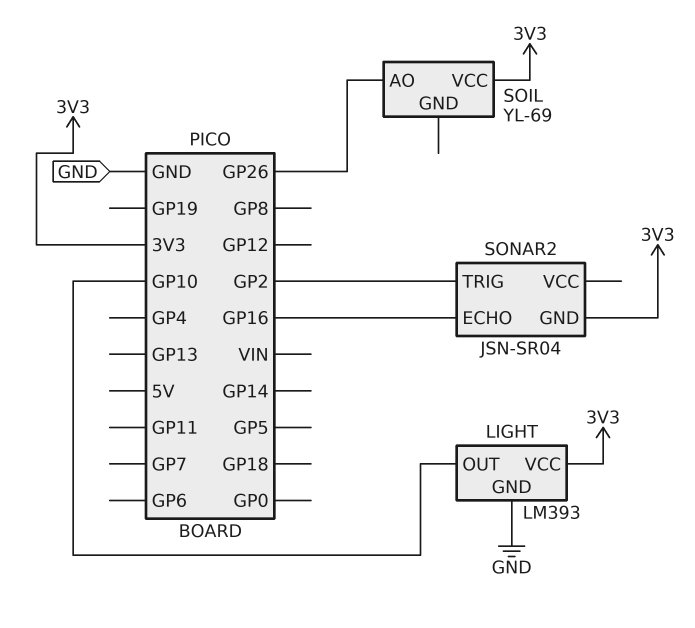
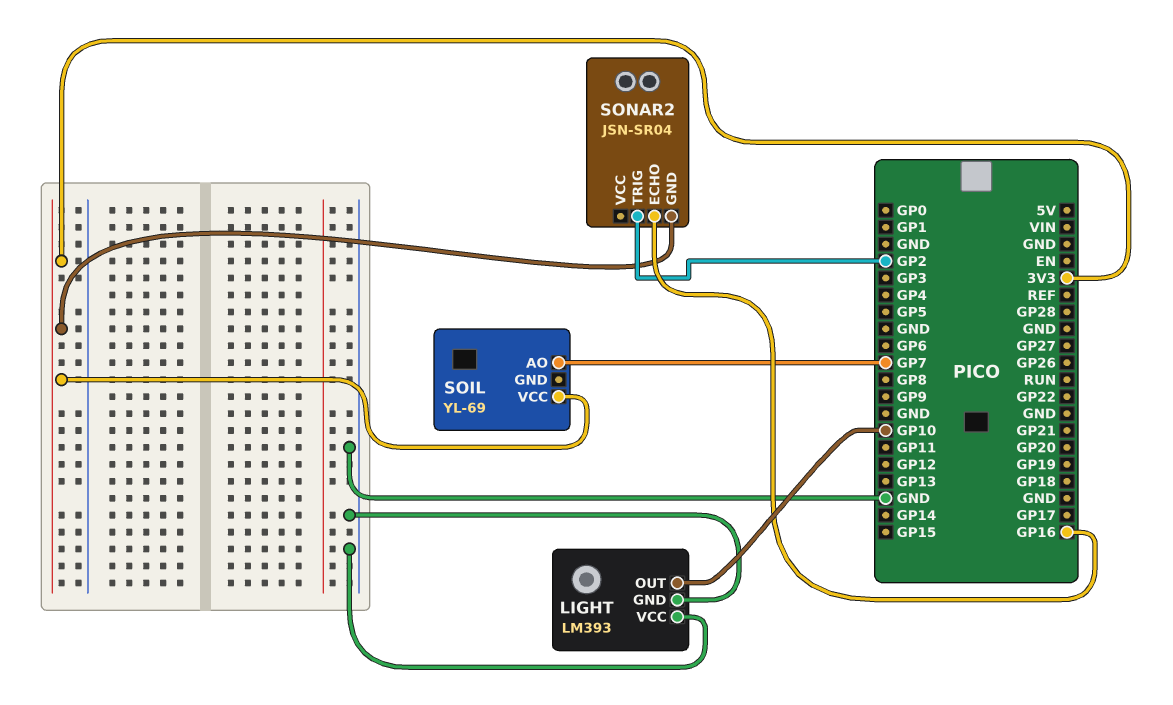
LIGHT pin VCC: 3V3 -> GND
SOIL pin AO: GP26 -> GP7

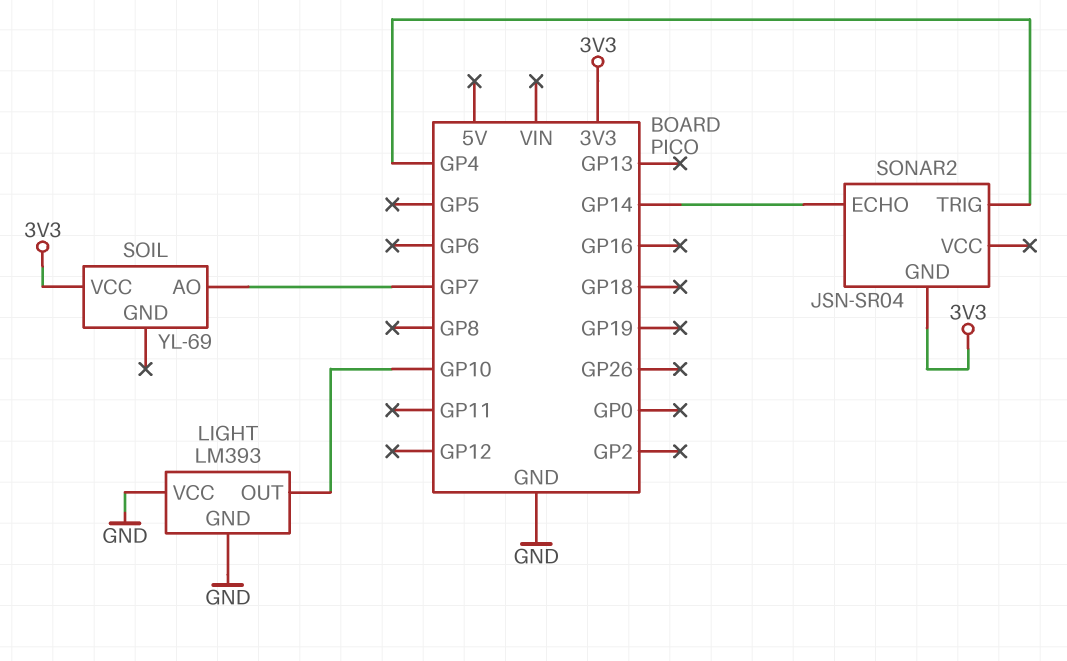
SONAR2 pin ECHO: GP16 -> GP14
SONAR2 pin TRIG: GP2 -> GP4

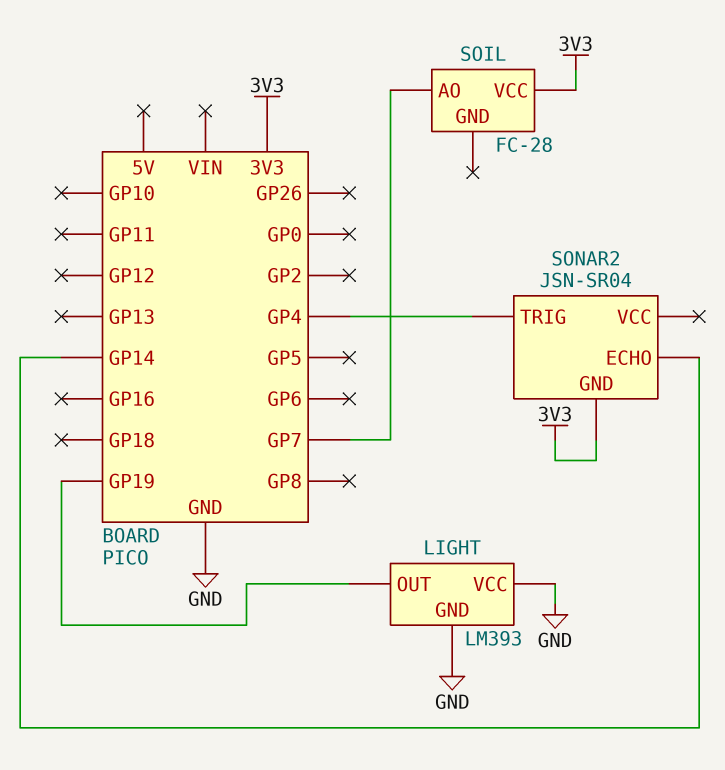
LIGHT pin OUT: GP10 -> GP19
SOIL: YL-69 -> FC-28

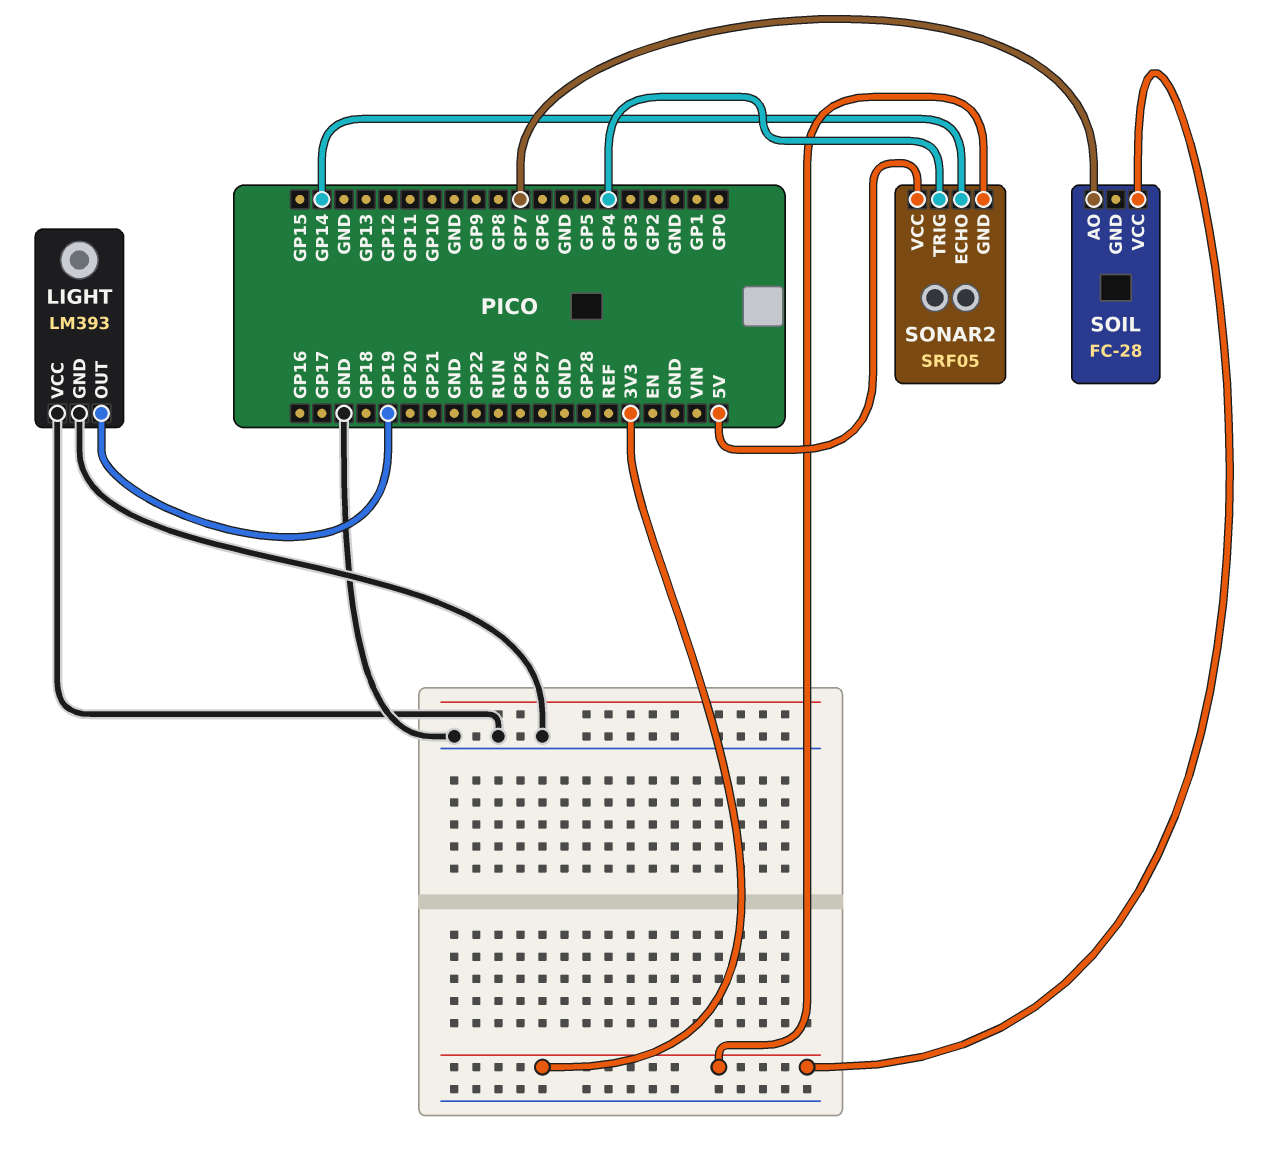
SONAR2: JSN-SR04 -> SRF05
SONAR2 pin VCC: none -> 5V

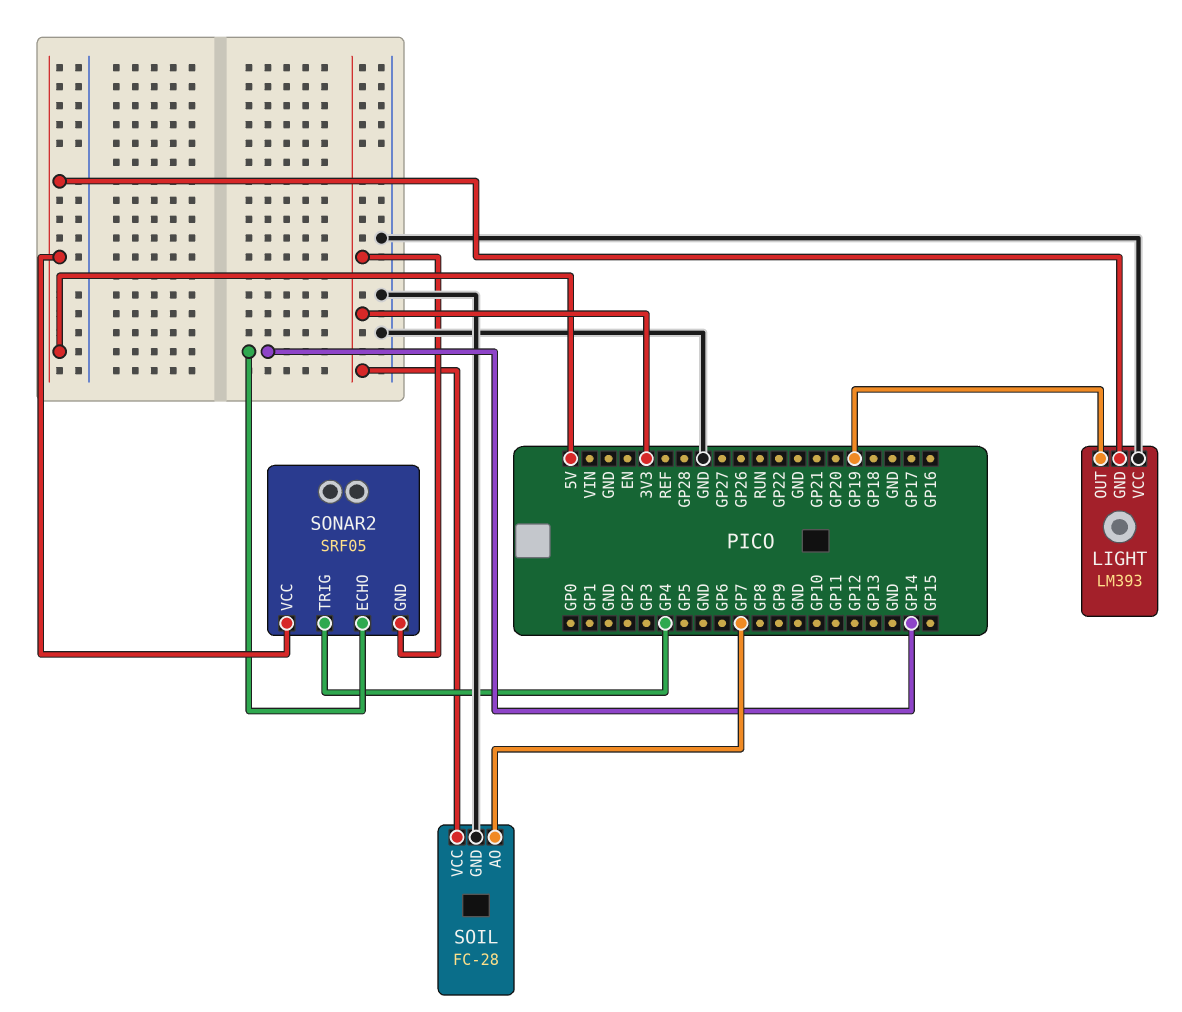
LIGHT pin GND: GND -> 5V
SOIL pin GND: none -> GND

